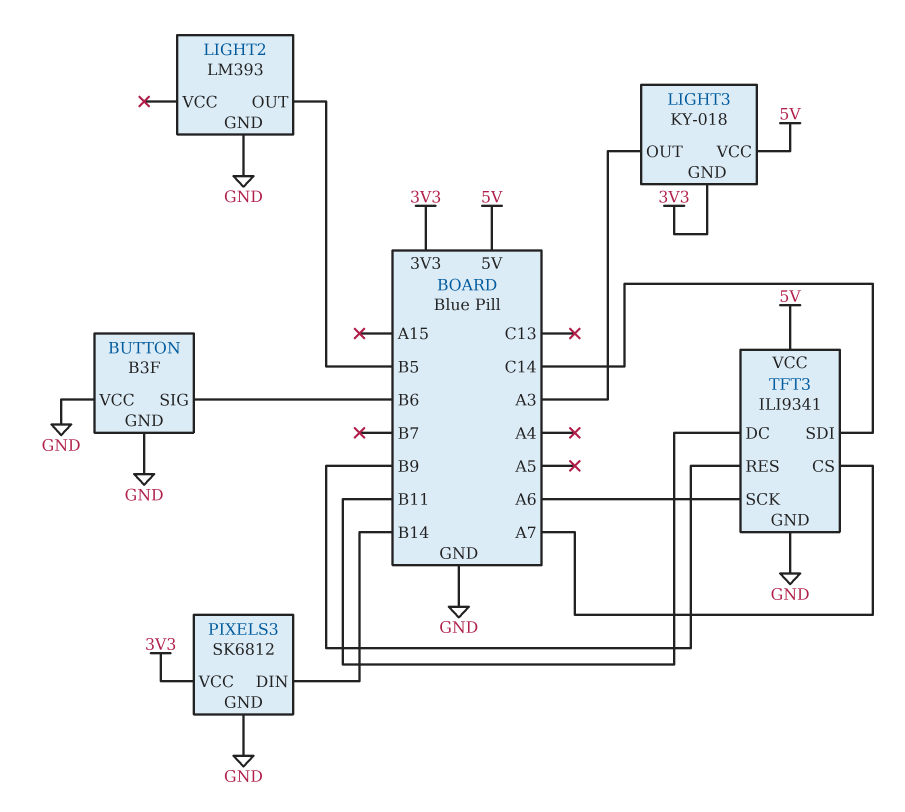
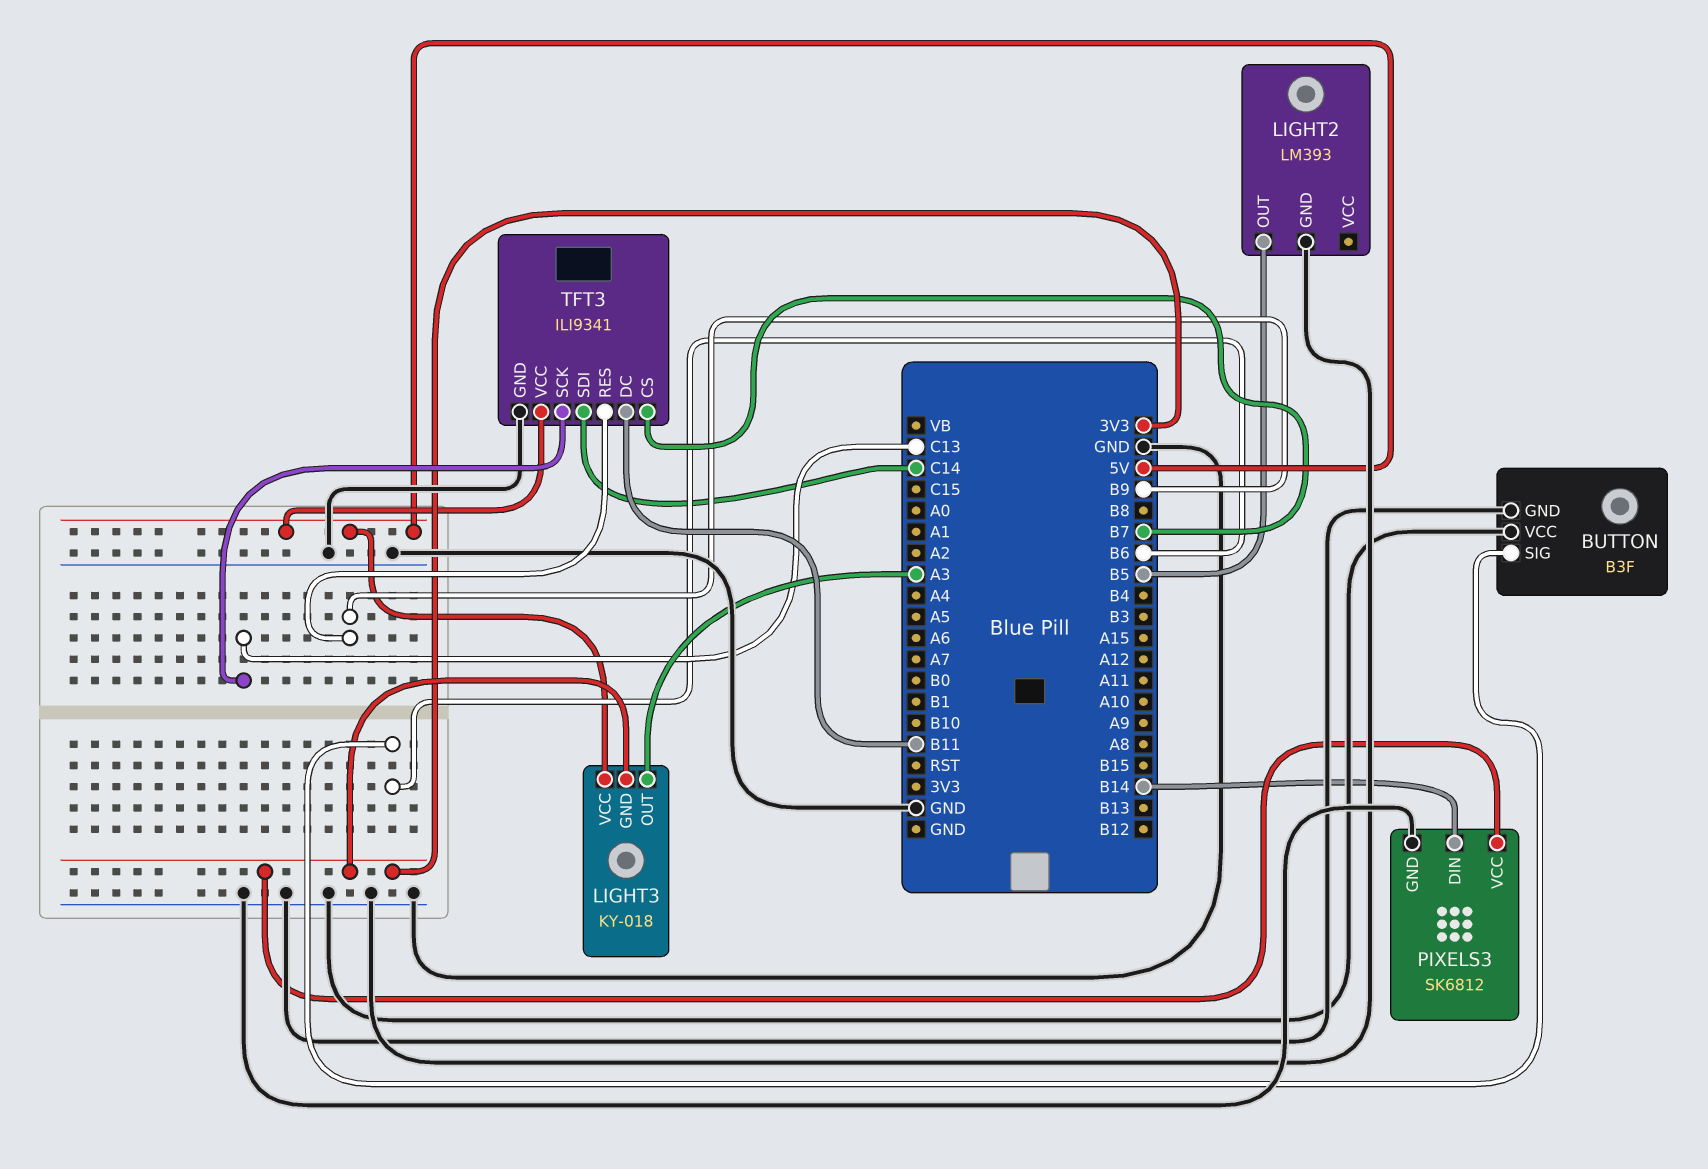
TFT3 pin CS: A7 -> B7
TFT3 pin SCK: A6 -> C13

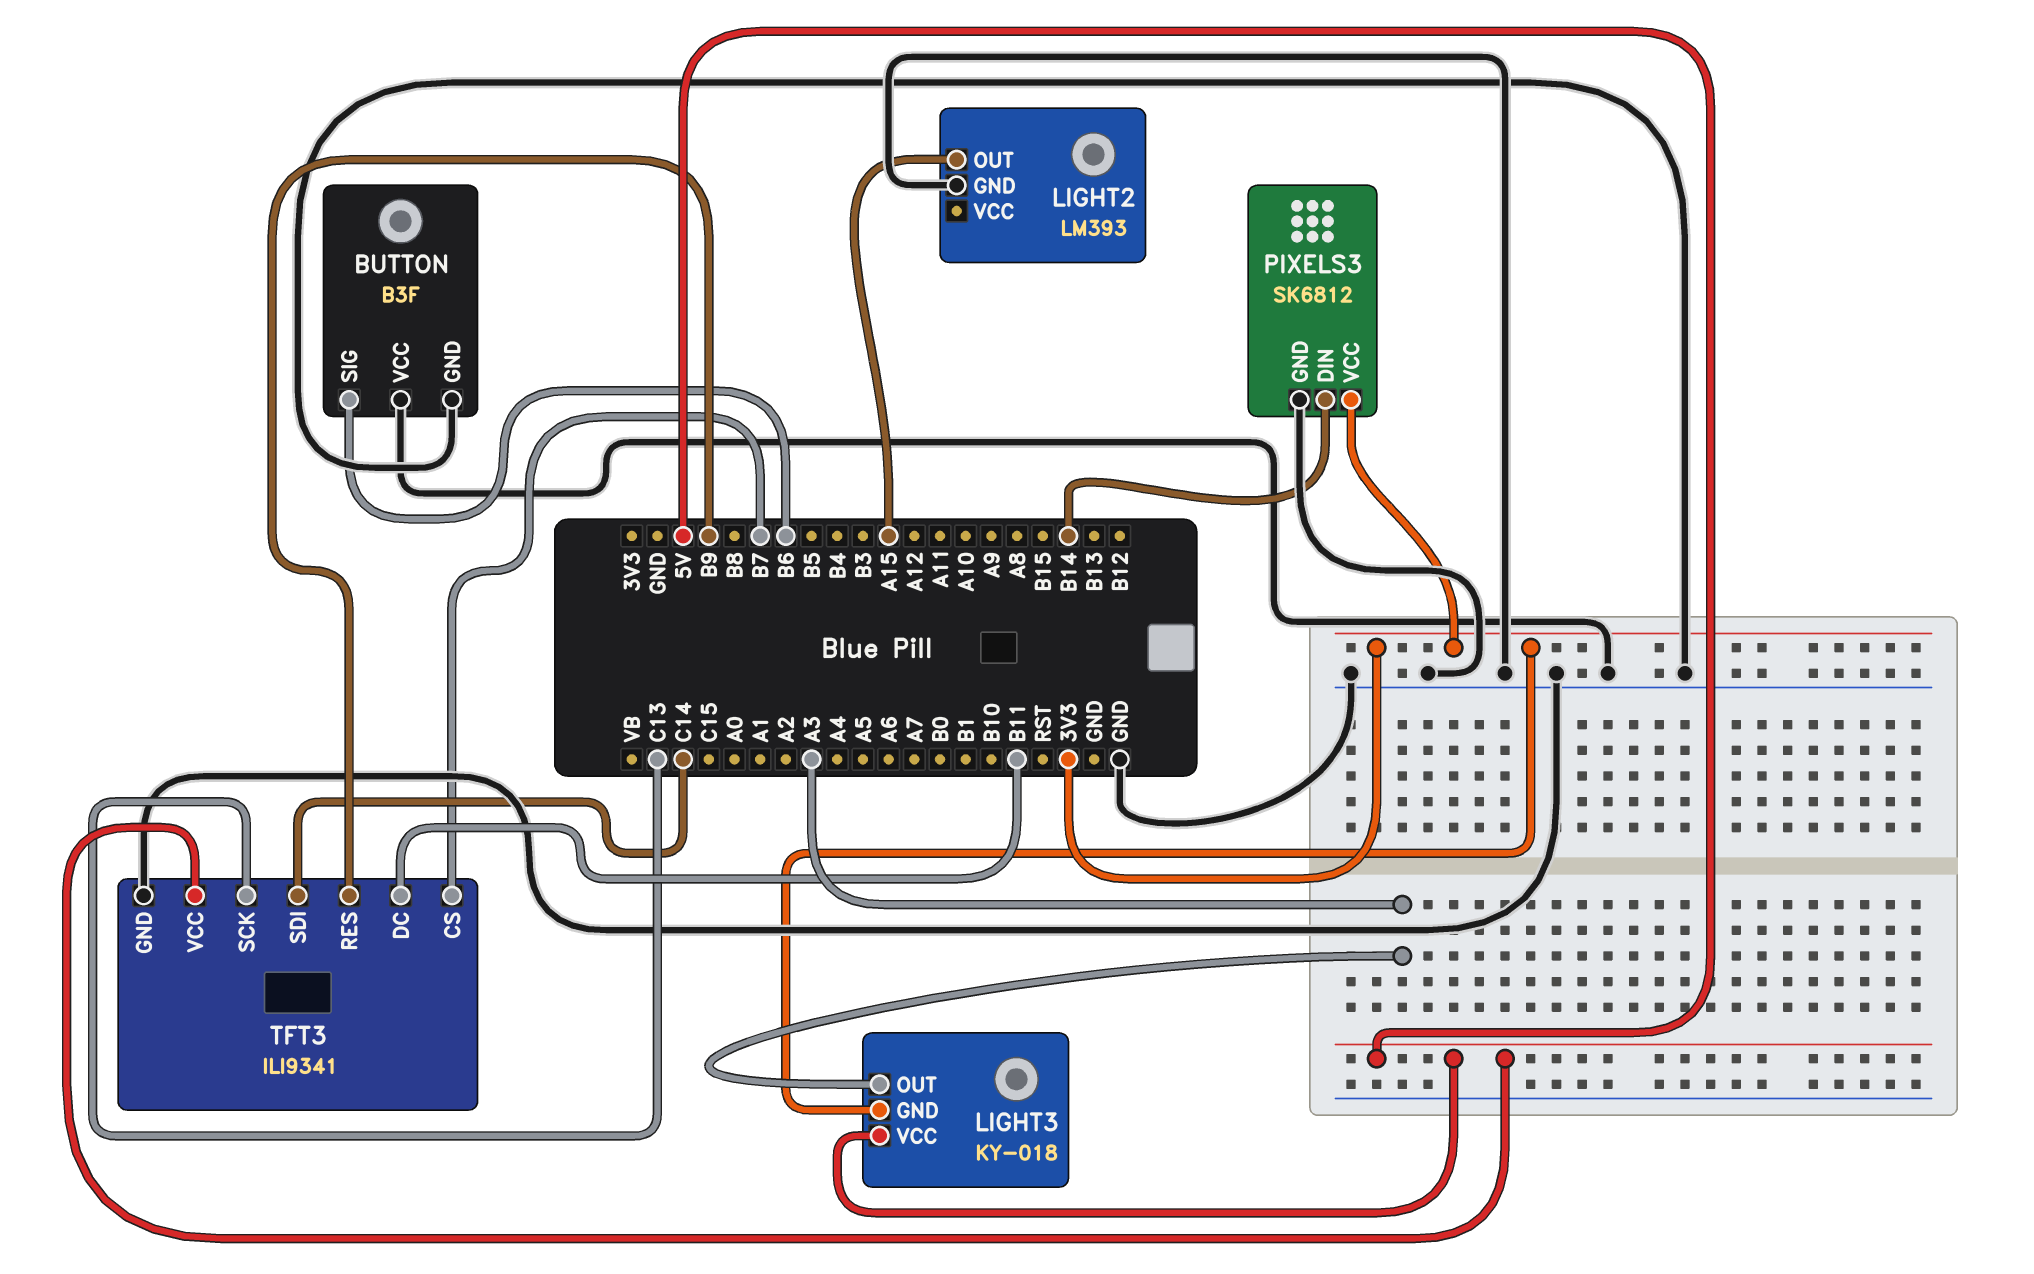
LIGHT2 pin OUT: B5 -> A15

